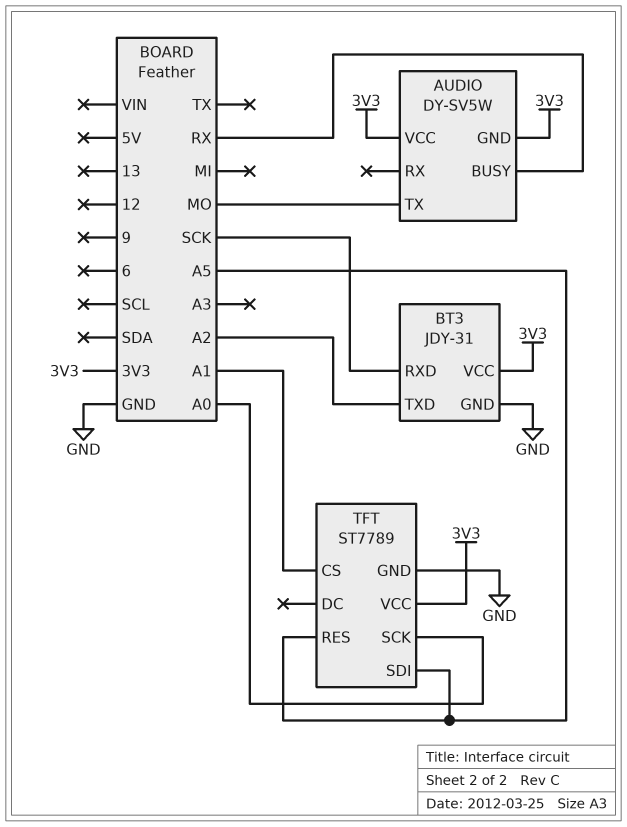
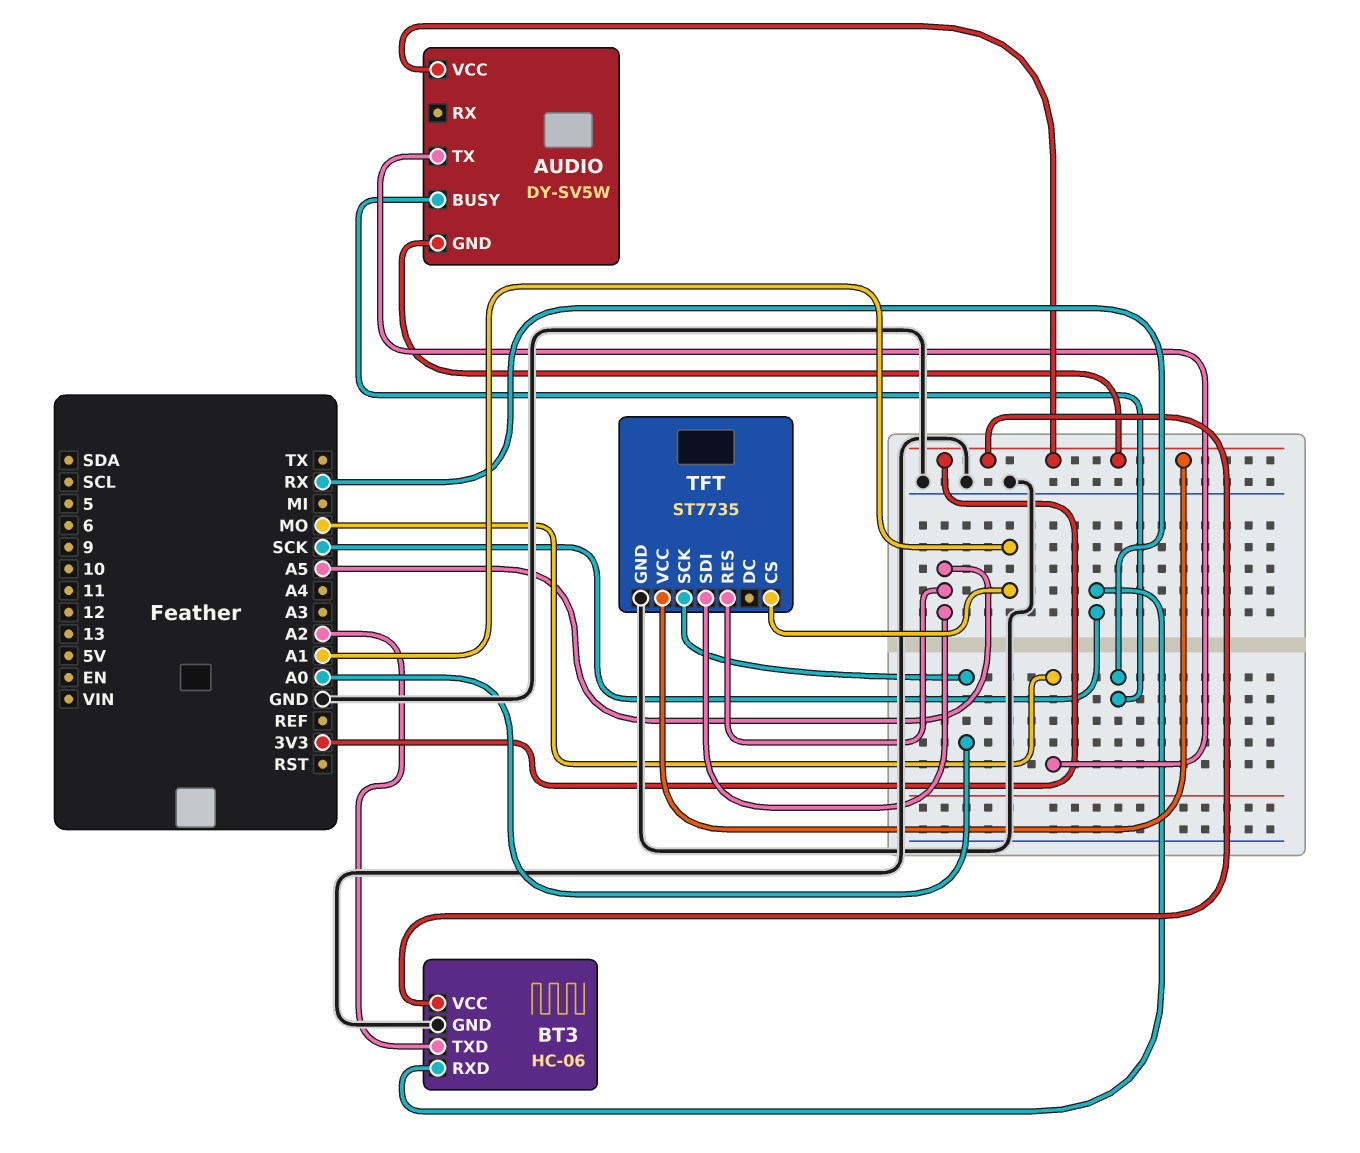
BT3: JDY-31 -> HC-06
TFT: ST7789 -> ST7735

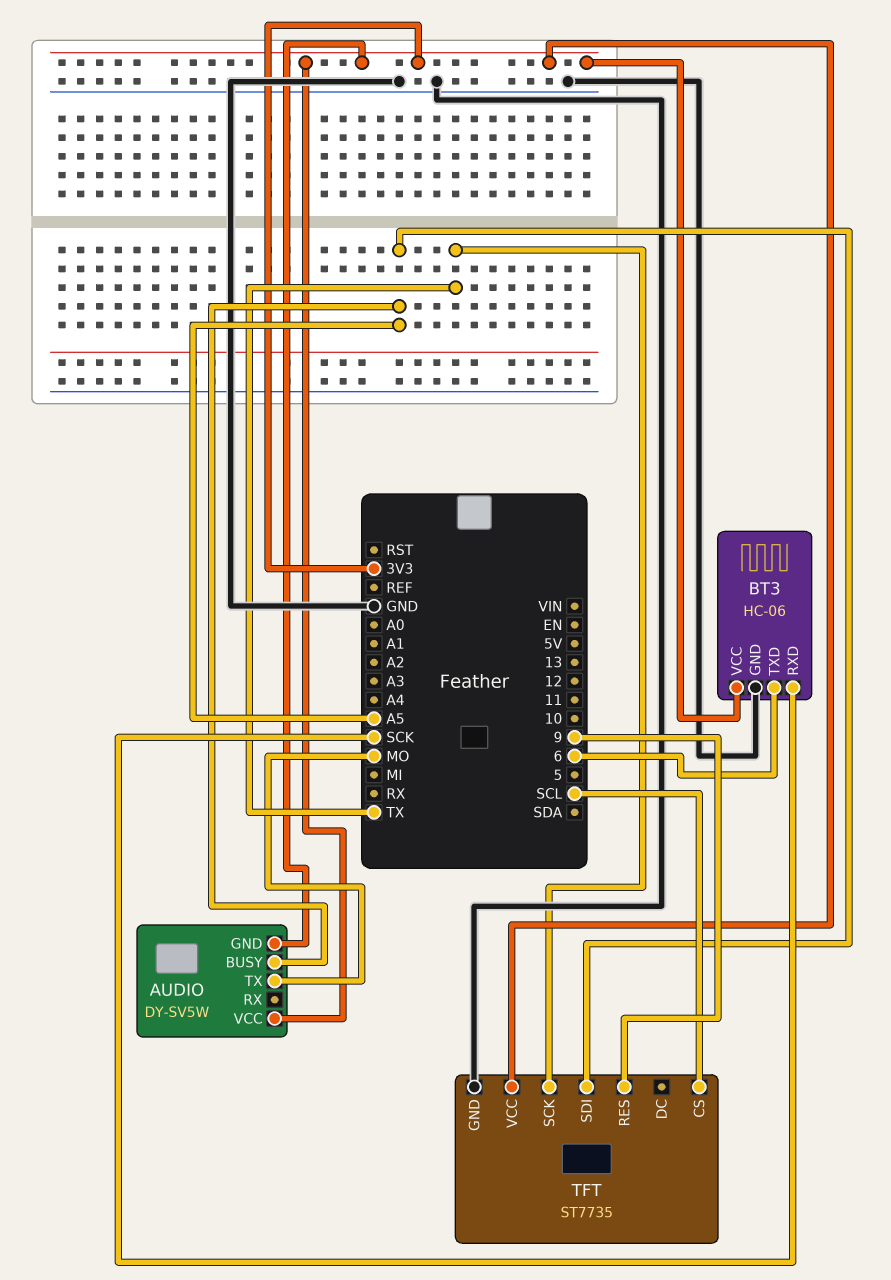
AUDIO pin BUSY: RX -> A5
BT3 pin TXD: A2 -> 6
TFT pin CS: A1 -> SCL
TFT pin RES: A5 -> 9
TFT pin SCK: A0 -> TX

